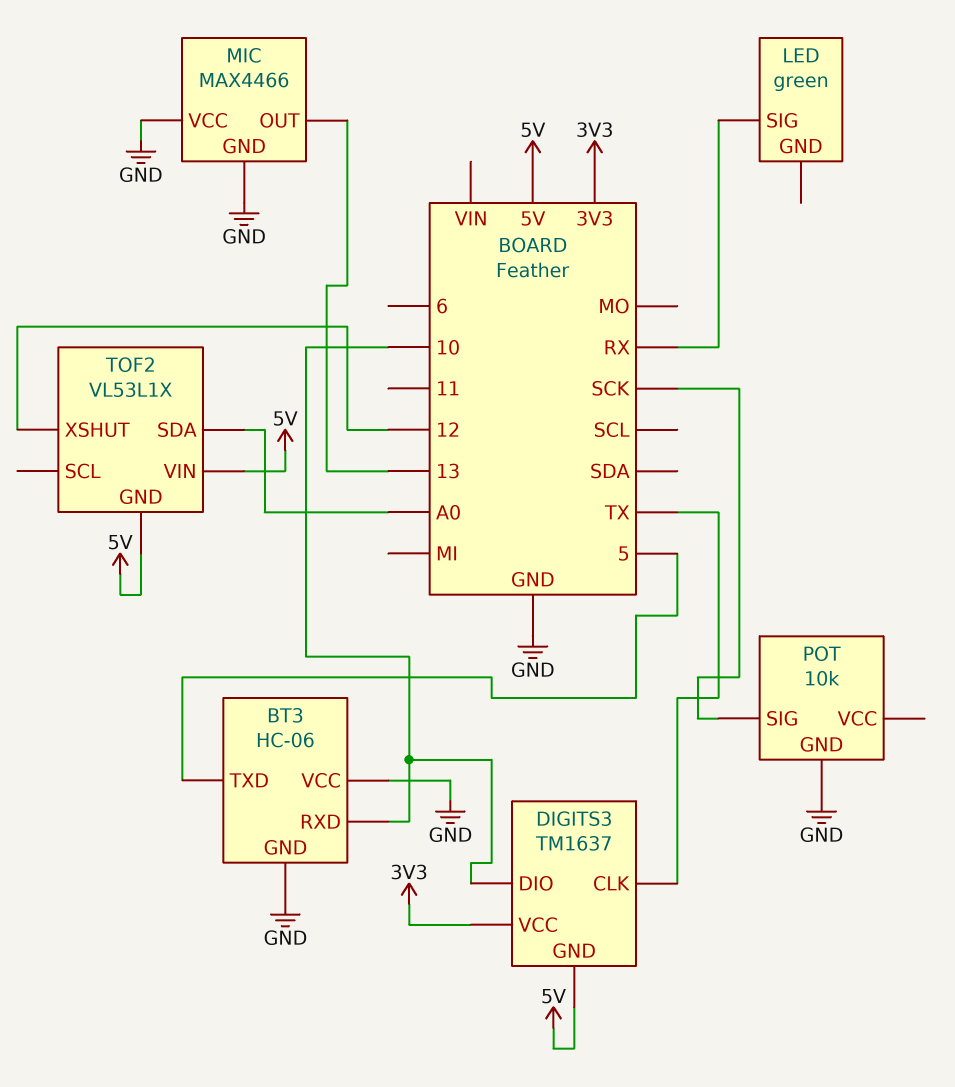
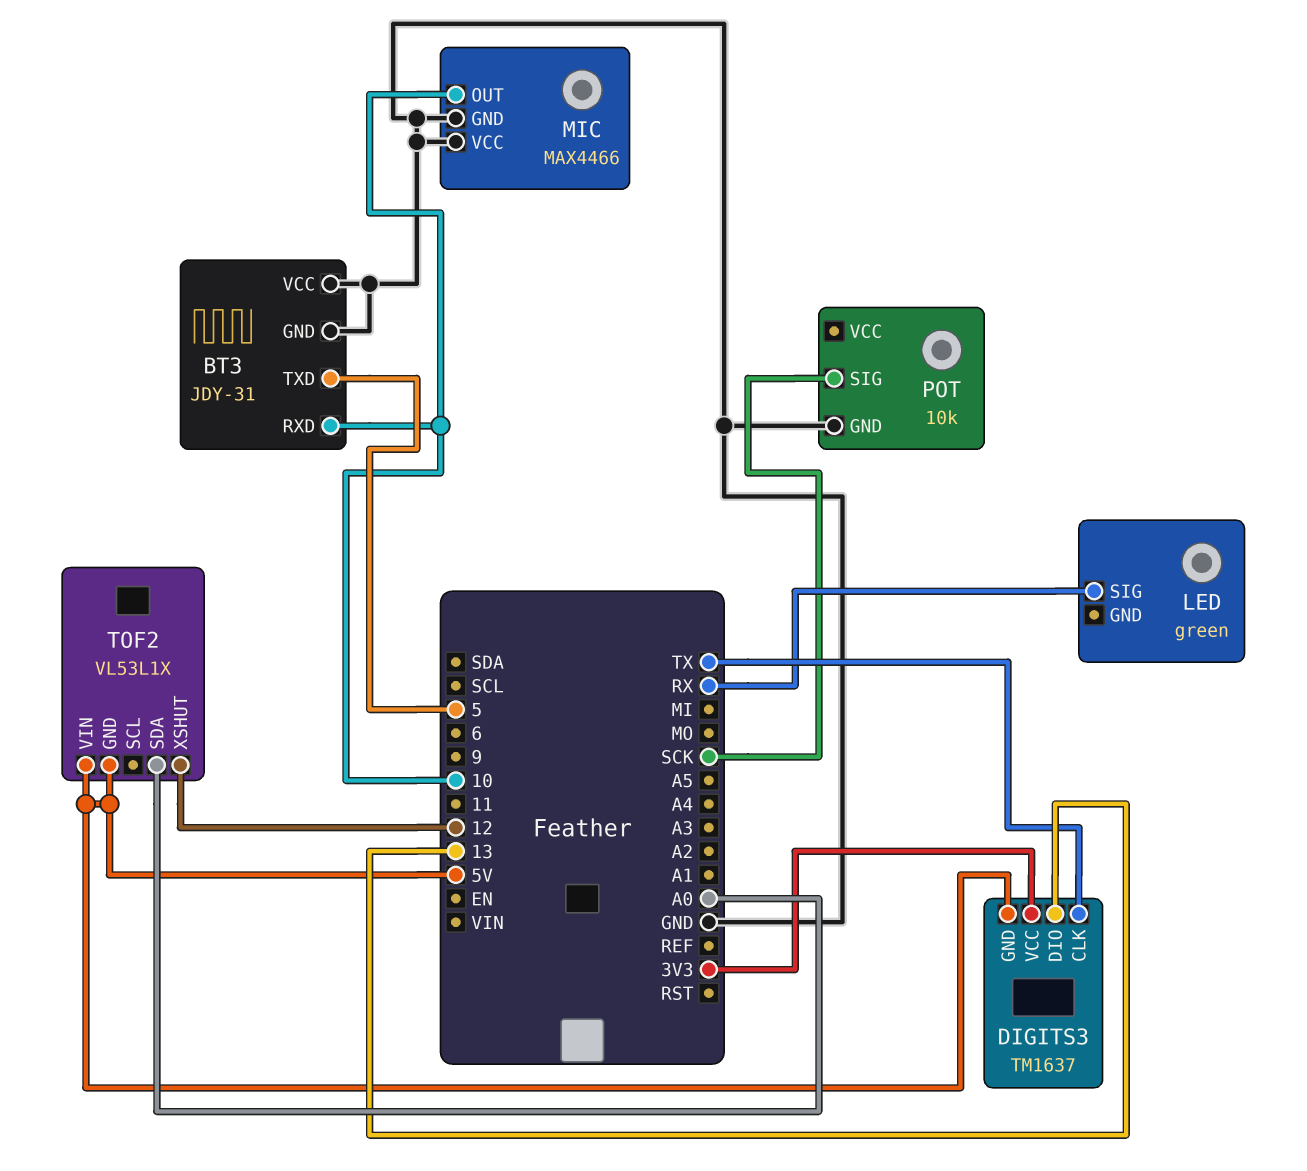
BT3: HC-06 -> JDY-31
DIGITS3 pin DIO: 10 -> 13
MIC pin OUT: 13 -> 10

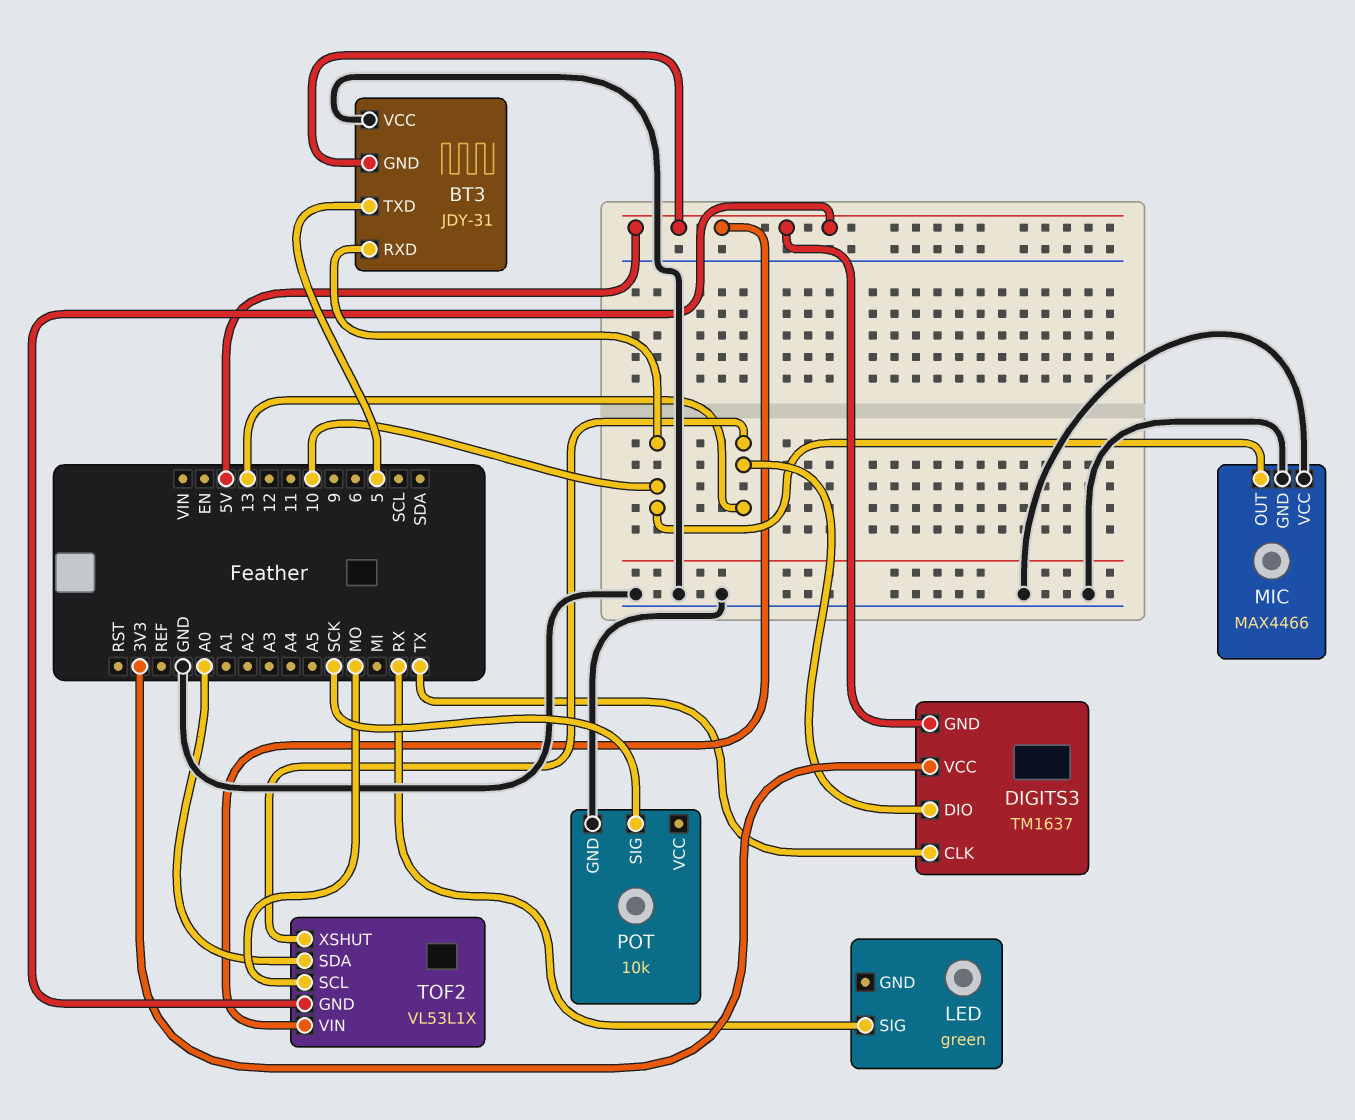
BT3 pin GND: GND -> 5V
TOF2 pin SCL: none -> MO
TOF2 pin XSHUT: 12 -> 13

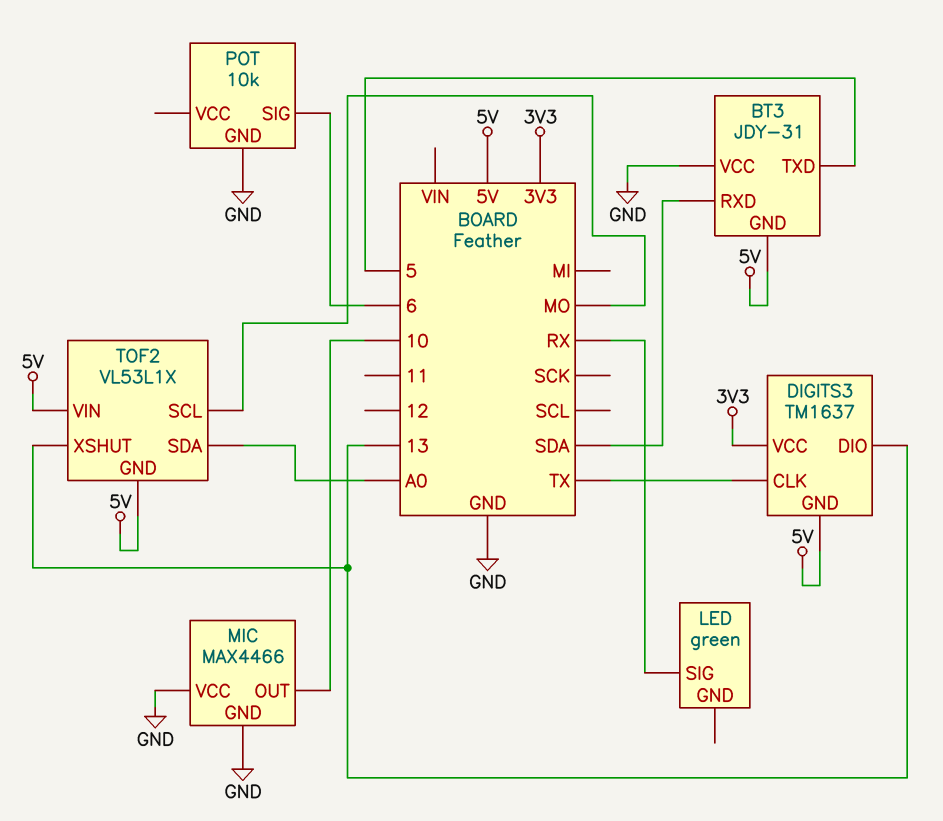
BT3 pin RXD: 10 -> SDA
POT pin SIG: SCK -> 6

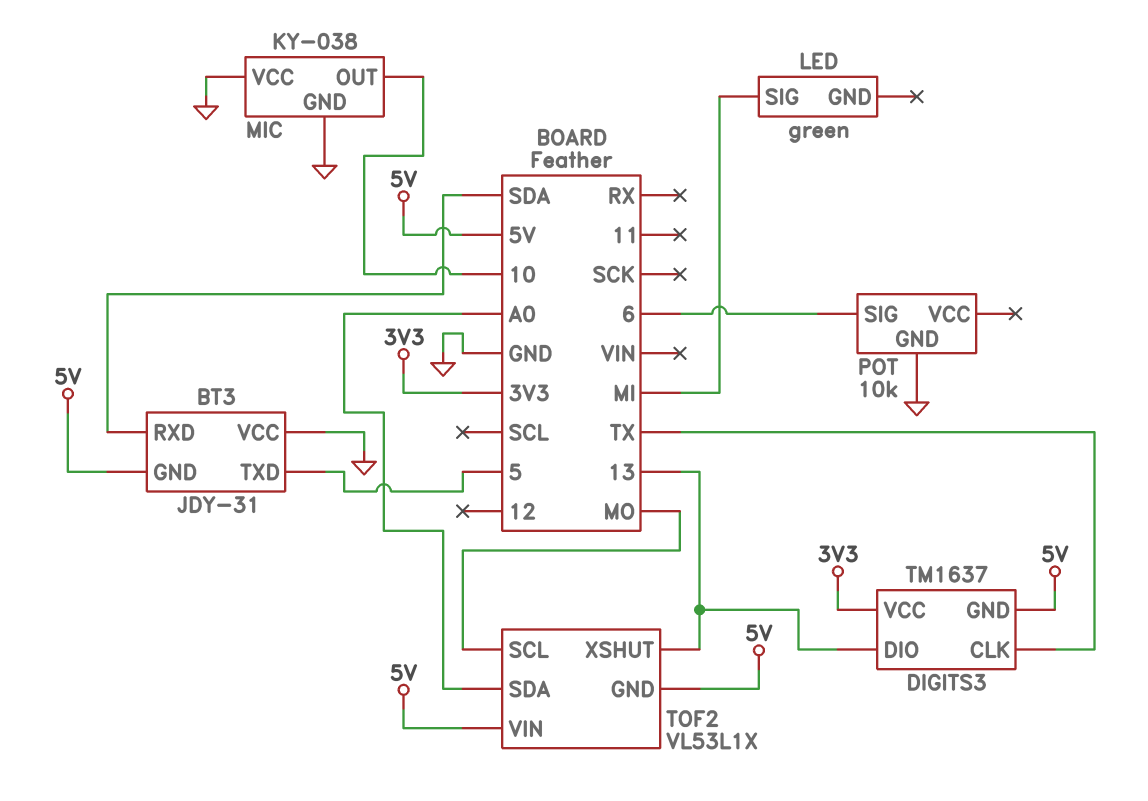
LED pin SIG: RX -> MI
MIC: MAX4466 -> KY-038

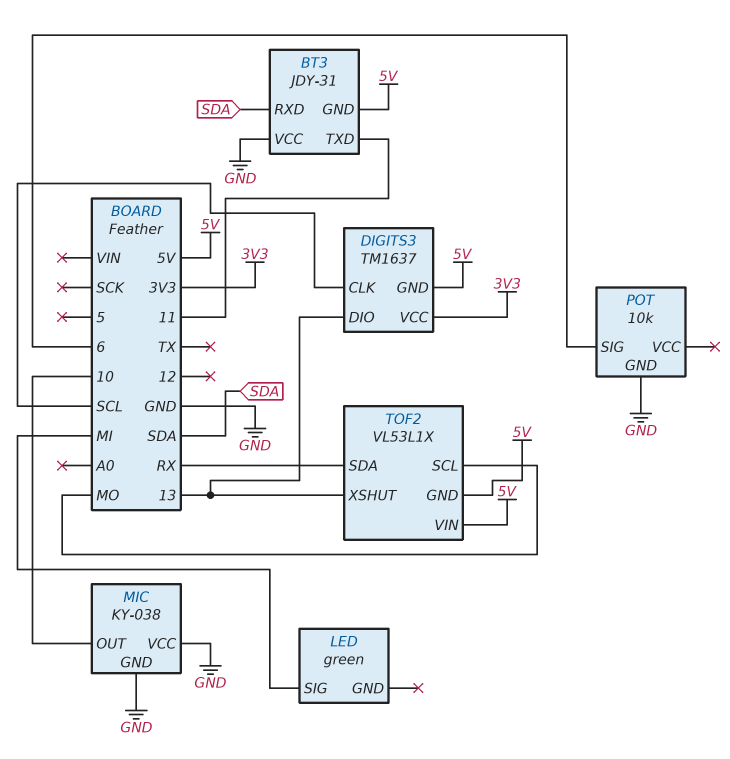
BT3 pin TXD: 5 -> 11
DIGITS3 pin CLK: TX -> SCL
TOF2 pin SDA: A0 -> RX

